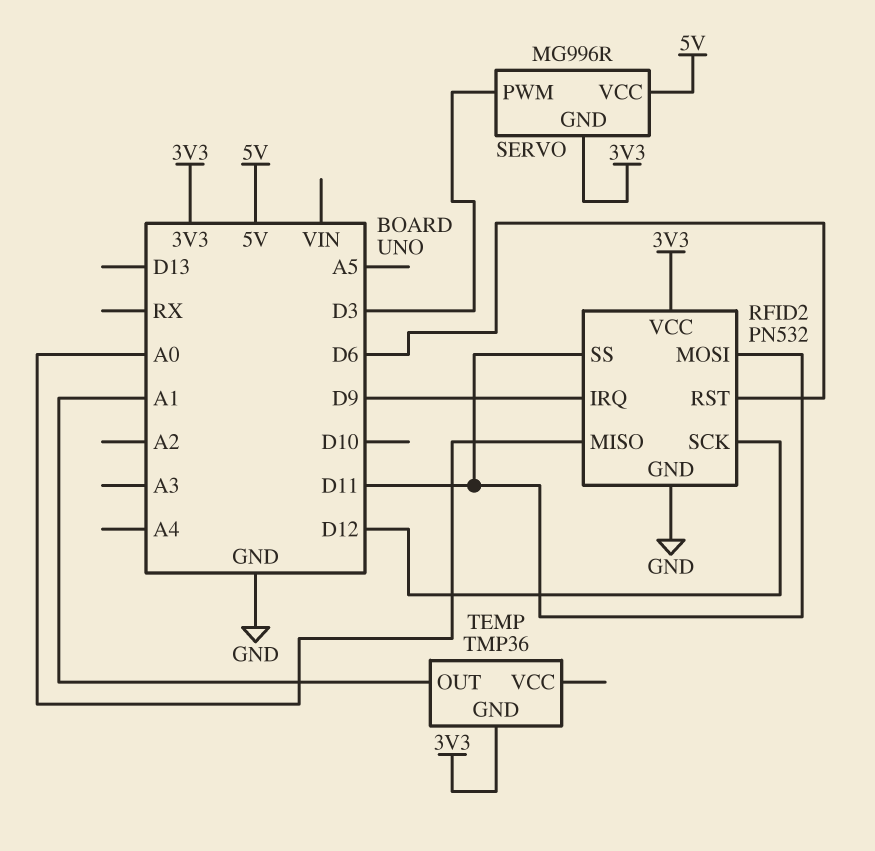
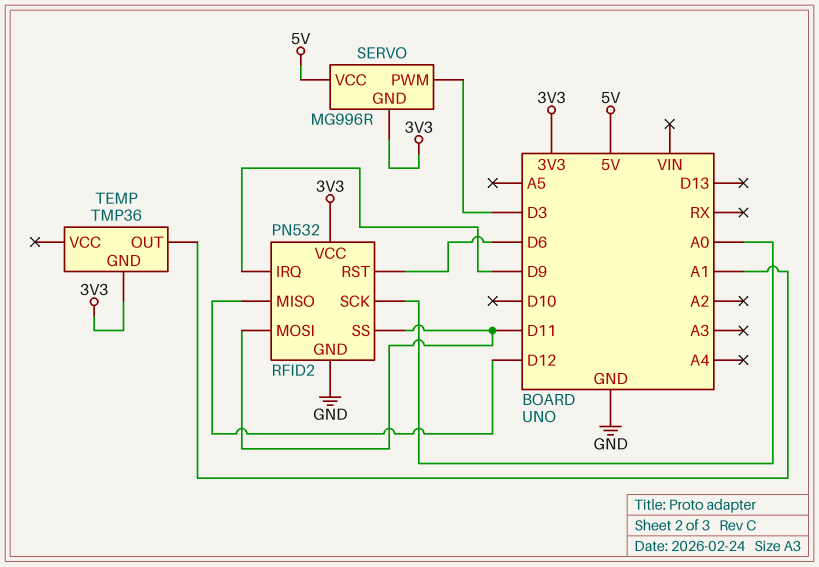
RFID2 pin MISO: A0 -> D12
RFID2 pin SCK: D12 -> A0

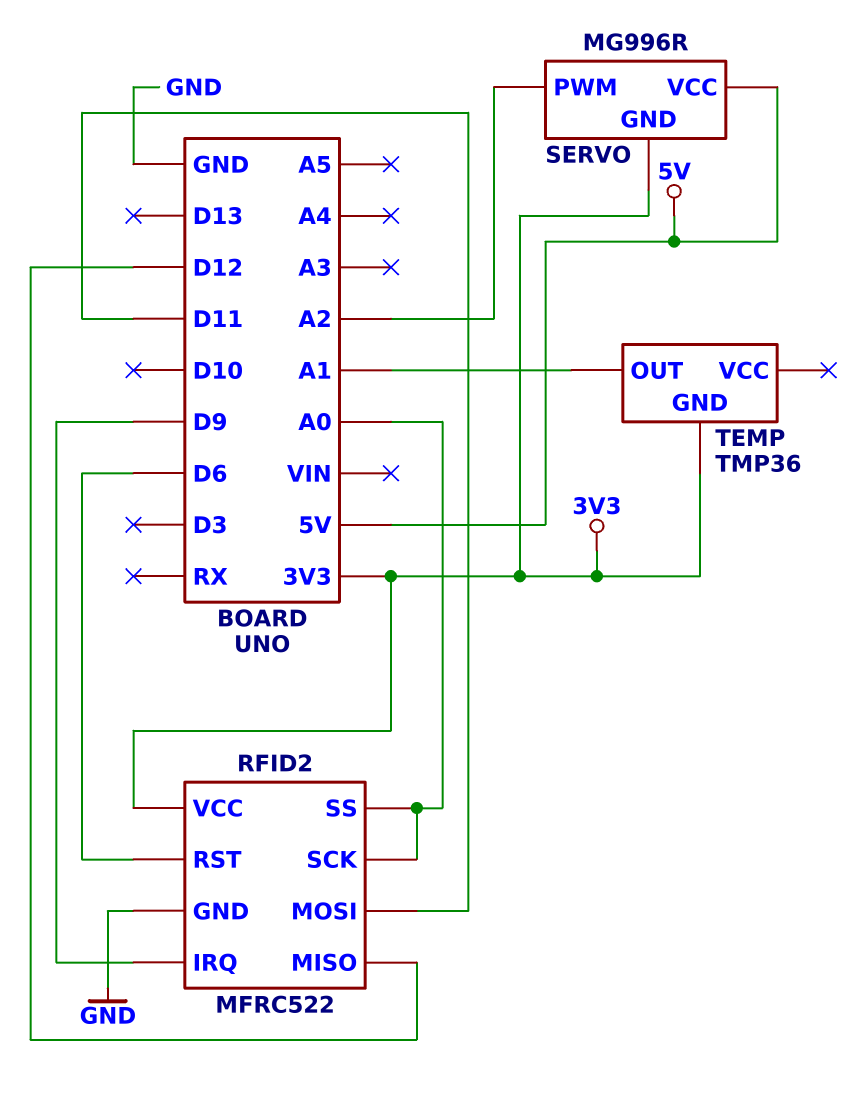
RFID2: PN532 -> MFRC522
RFID2 pin SS: D11 -> A0
SERVO pin PWM: D3 -> A2

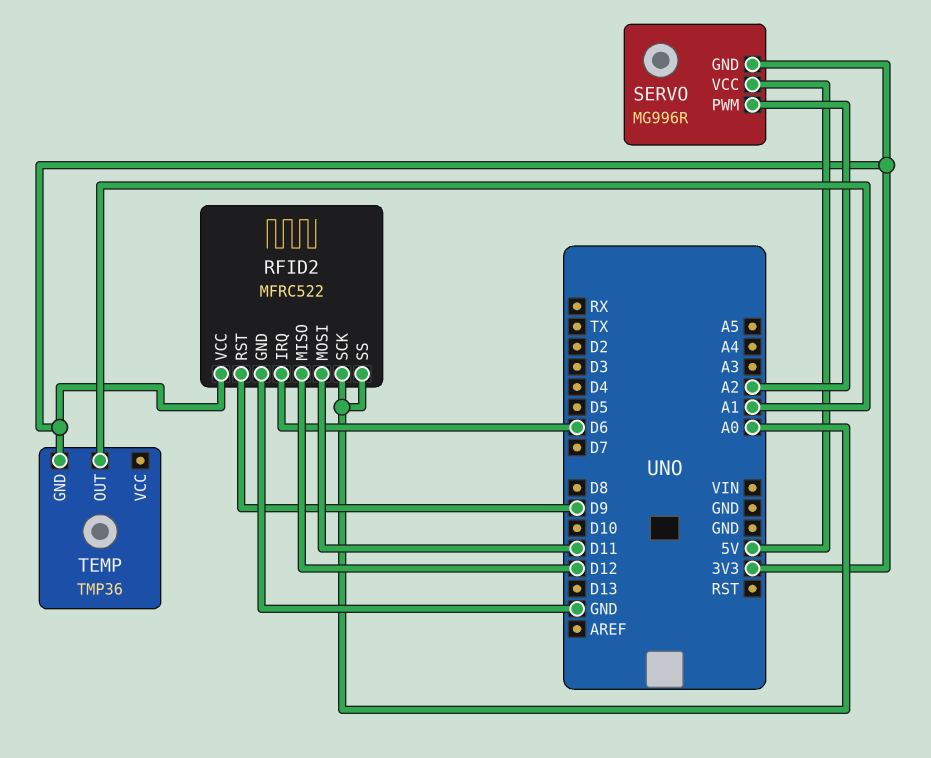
RFID2 pin IRQ: D9 -> D6
RFID2 pin RST: D6 -> D9

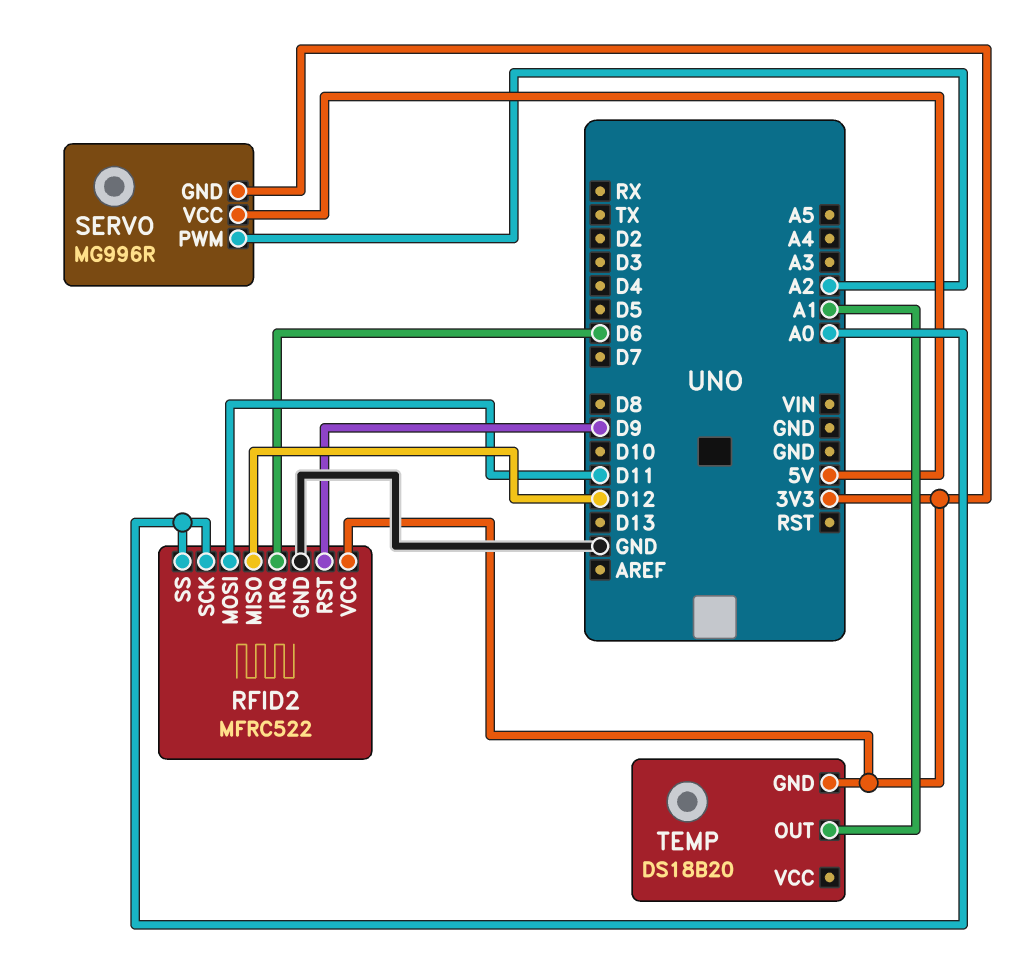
TEMP: TMP36 -> DS18B20

